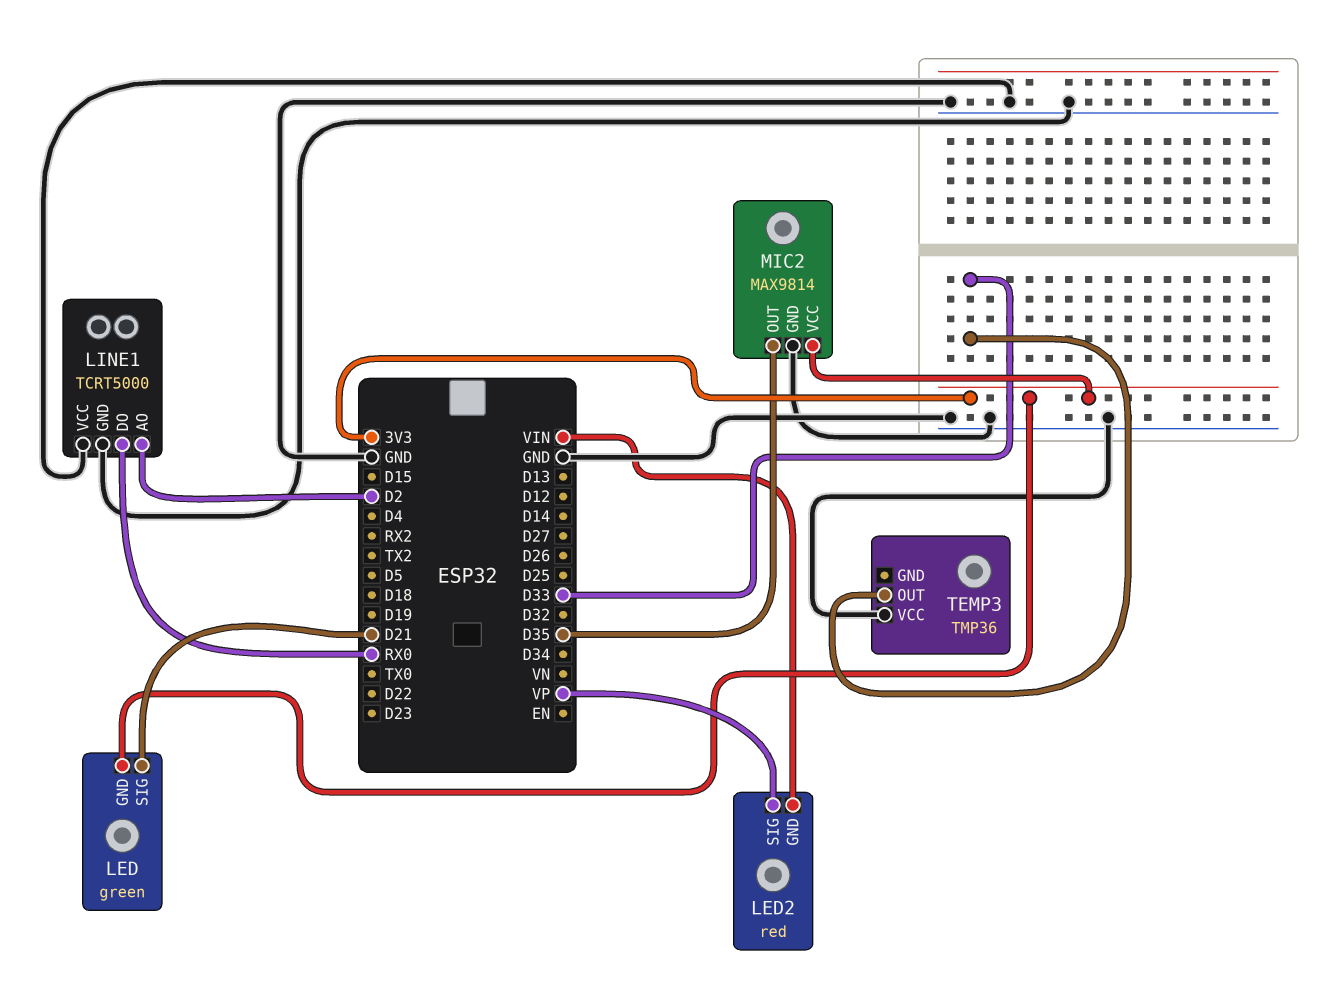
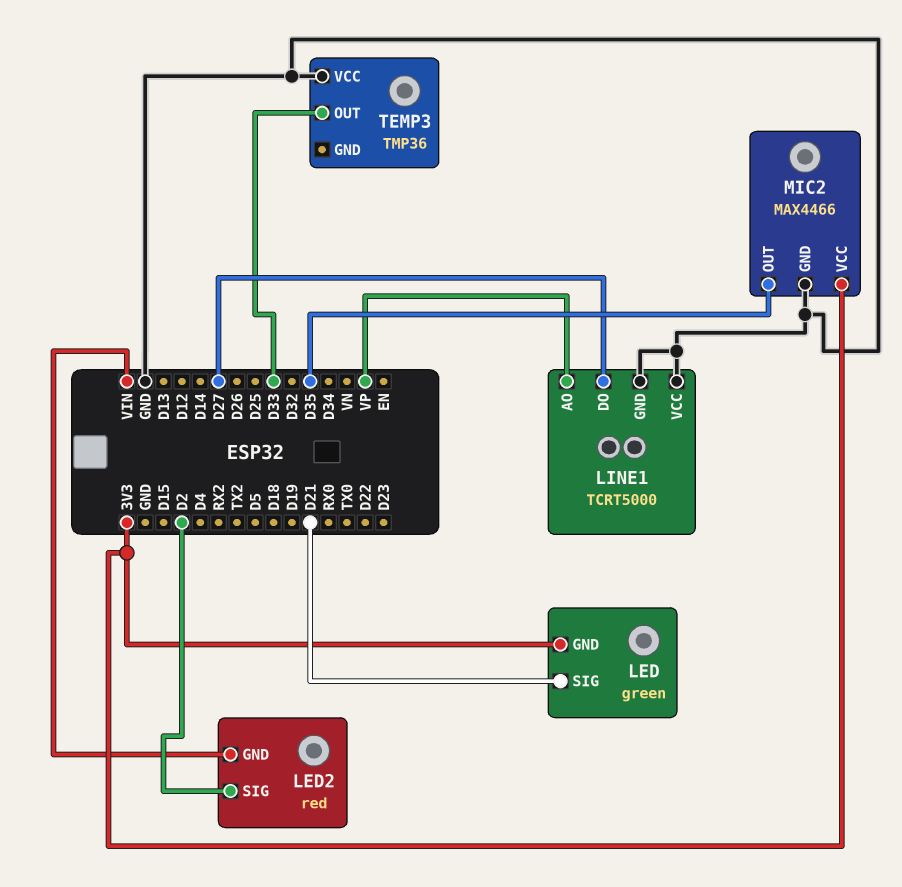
LED2 pin SIG: VP -> D2
LINE1 pin AO: D2 -> VP
LINE1 pin DO: RX0 -> D27
MIC2: MAX9814 -> MAX4466

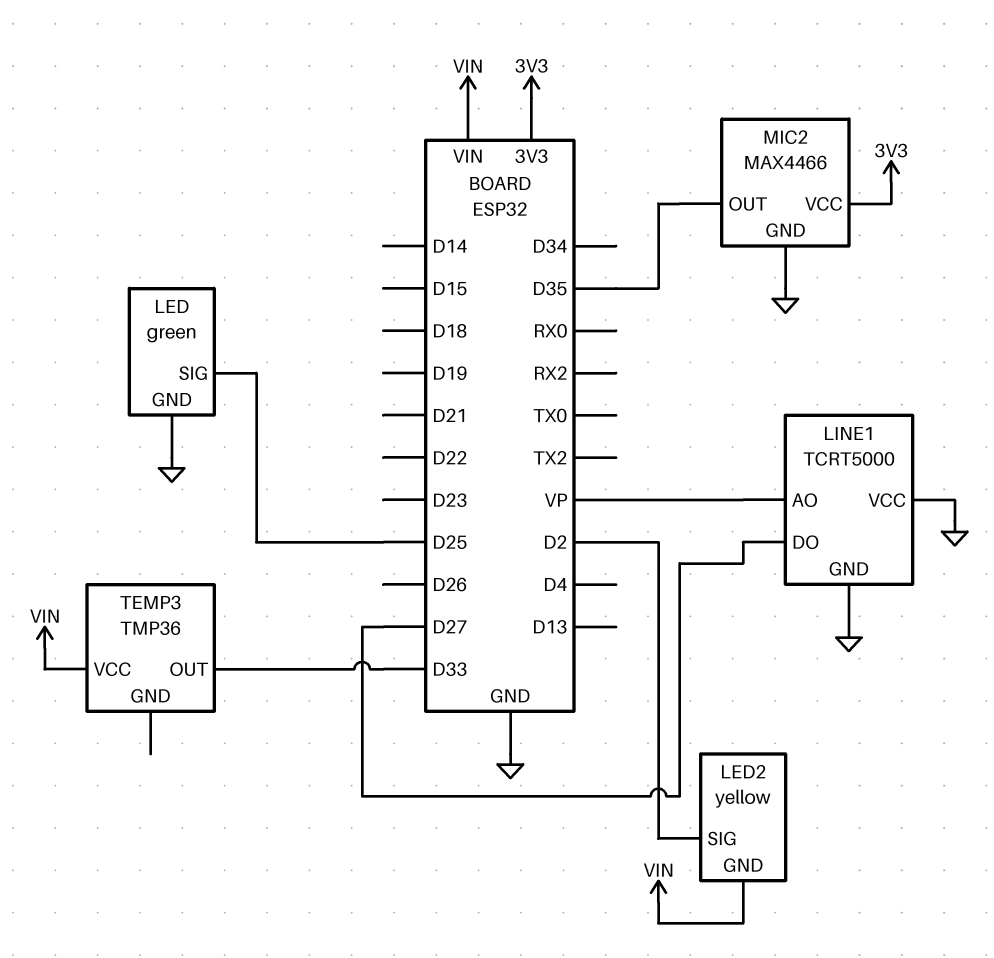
LED pin GND: 3V3 -> GND
LED pin SIG: D21 -> D25
LED2: red -> yellow
TEMP3 pin VCC: GND -> VIN

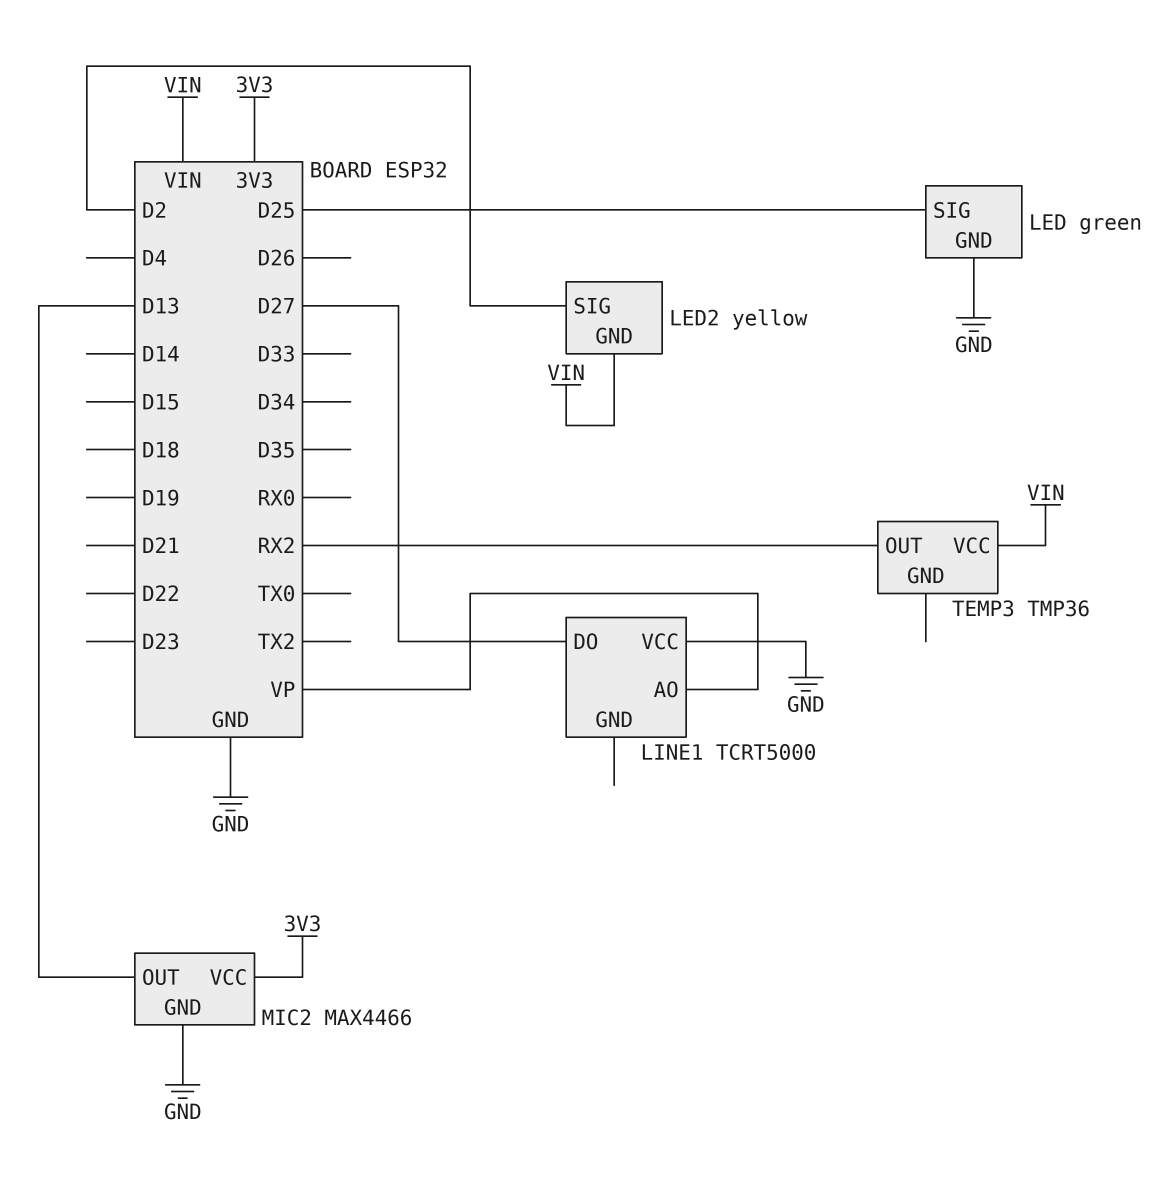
LINE1 pin GND: GND -> none
MIC2 pin OUT: D35 -> D13
TEMP3 pin OUT: D33 -> RX2

